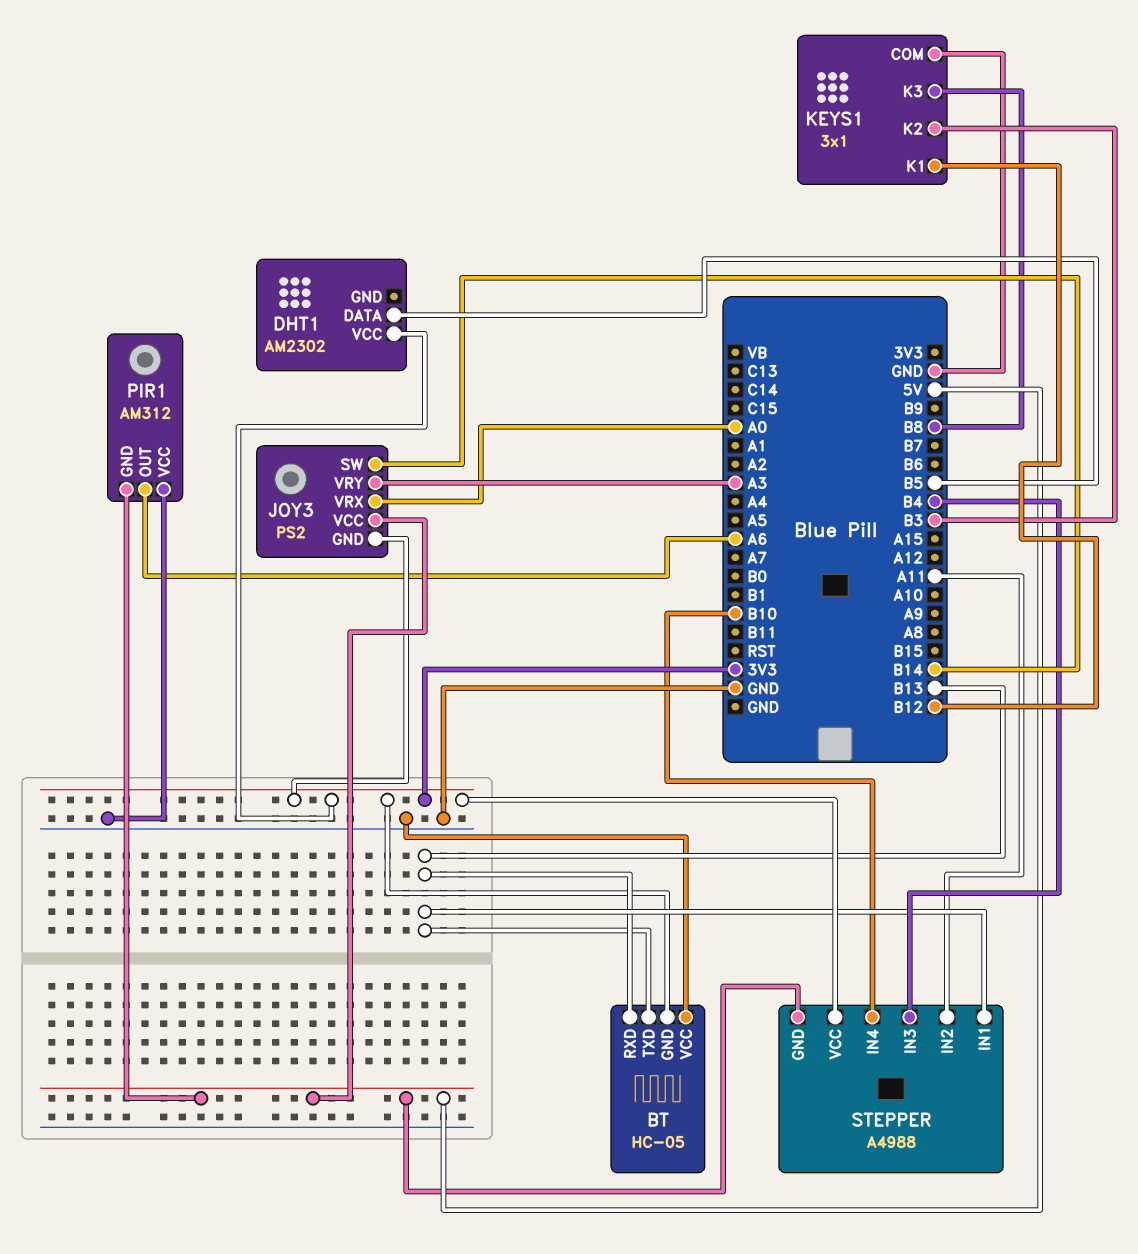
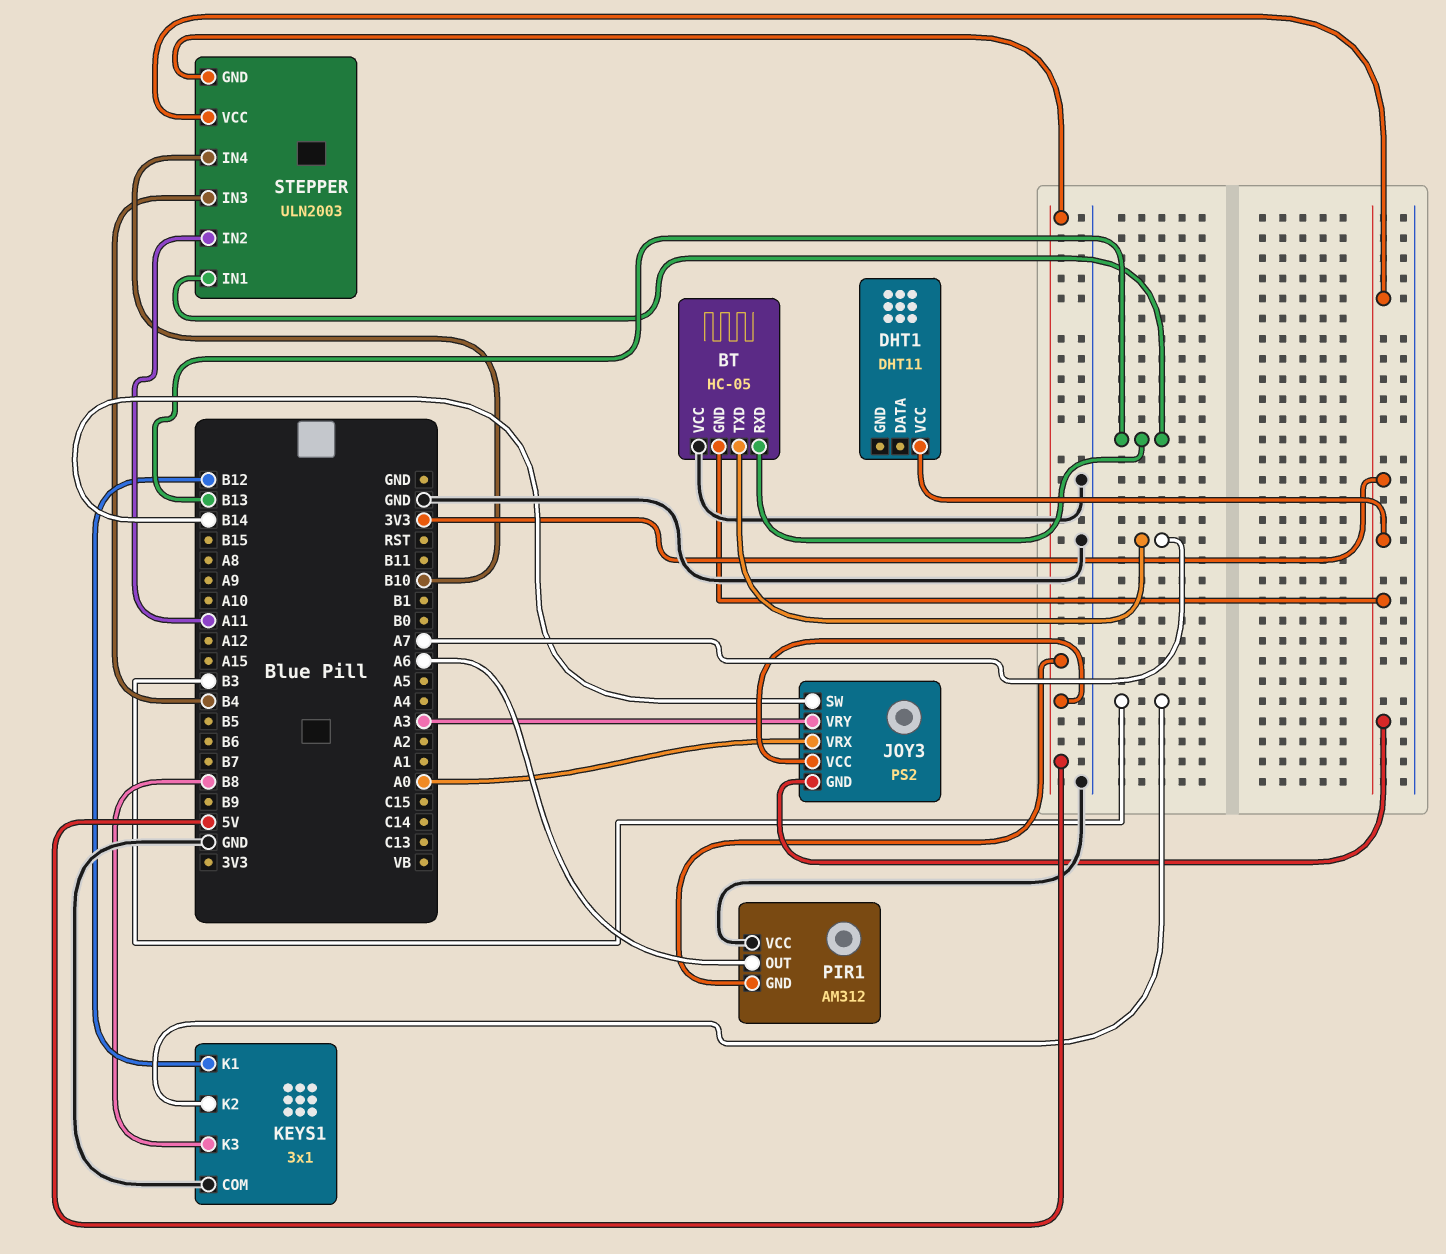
BT pin TXD: B13 -> A7
DHT1: AM2302 -> DHT11
DHT1 pin DATA: B5 -> none
STEPPER: A4988 -> ULN2003

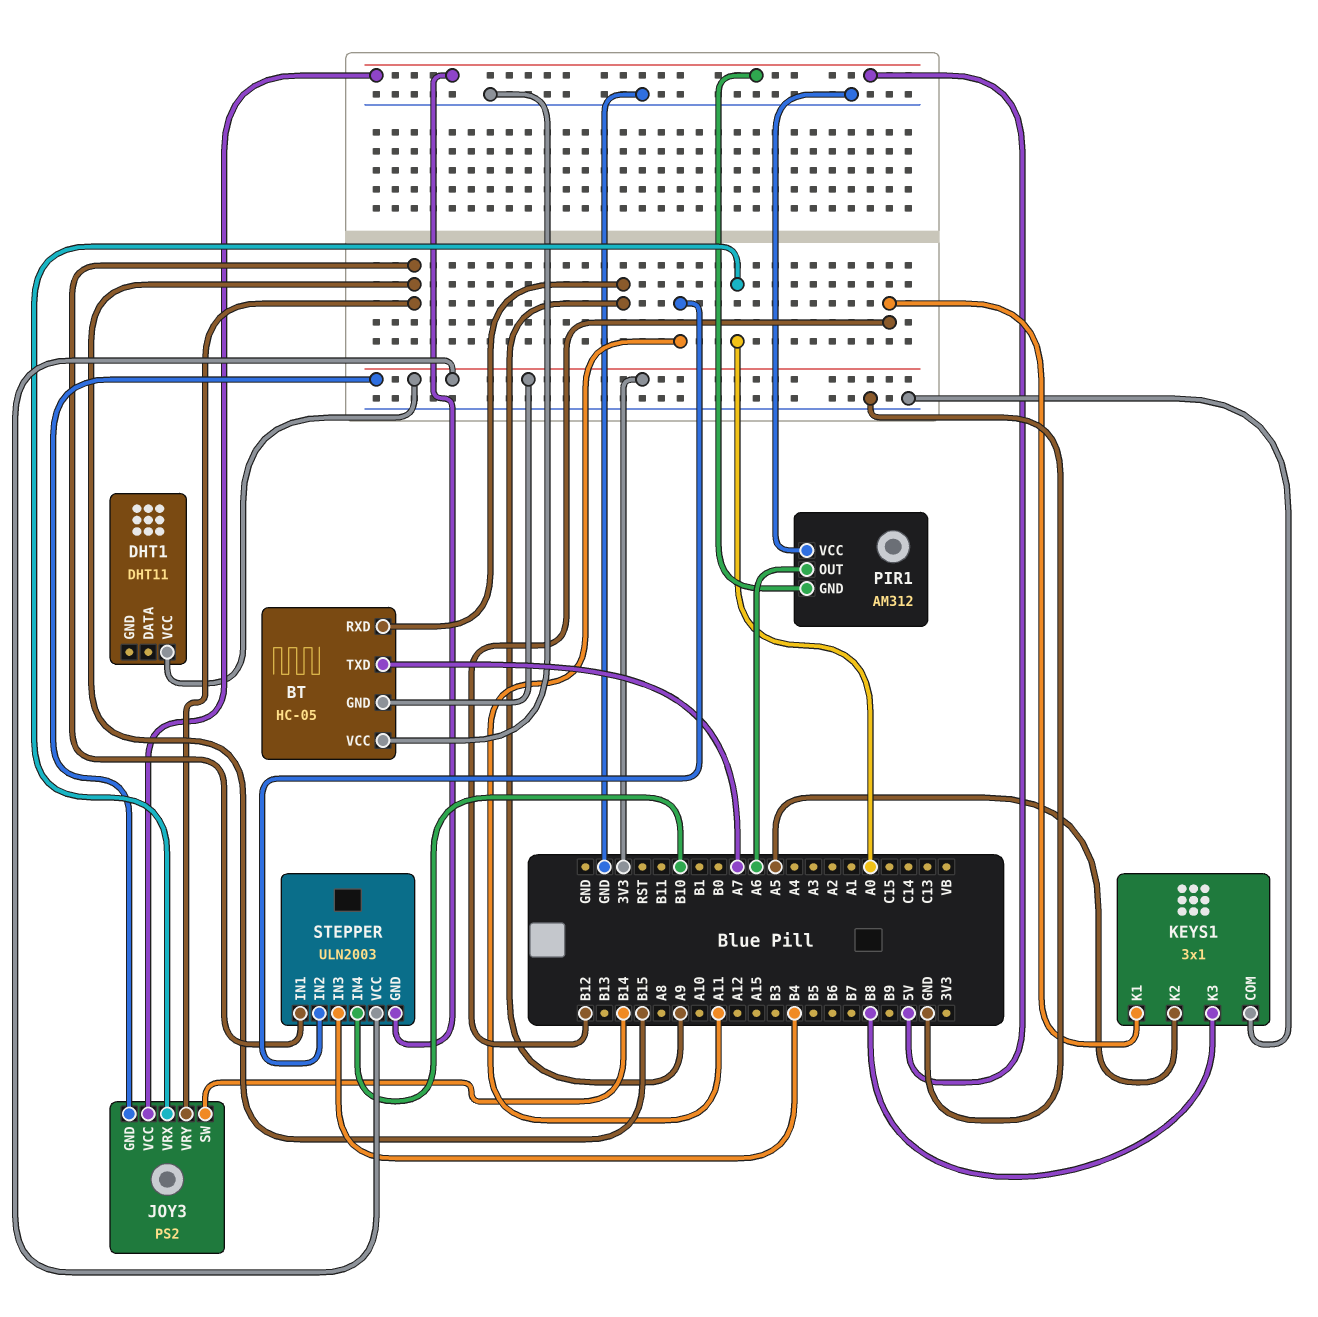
BT pin RXD: B13 -> A9
JOY3 pin VRY: A3 -> B15
KEYS1 pin K2: B3 -> A5
STEPPER pin IN1: B13 -> B15

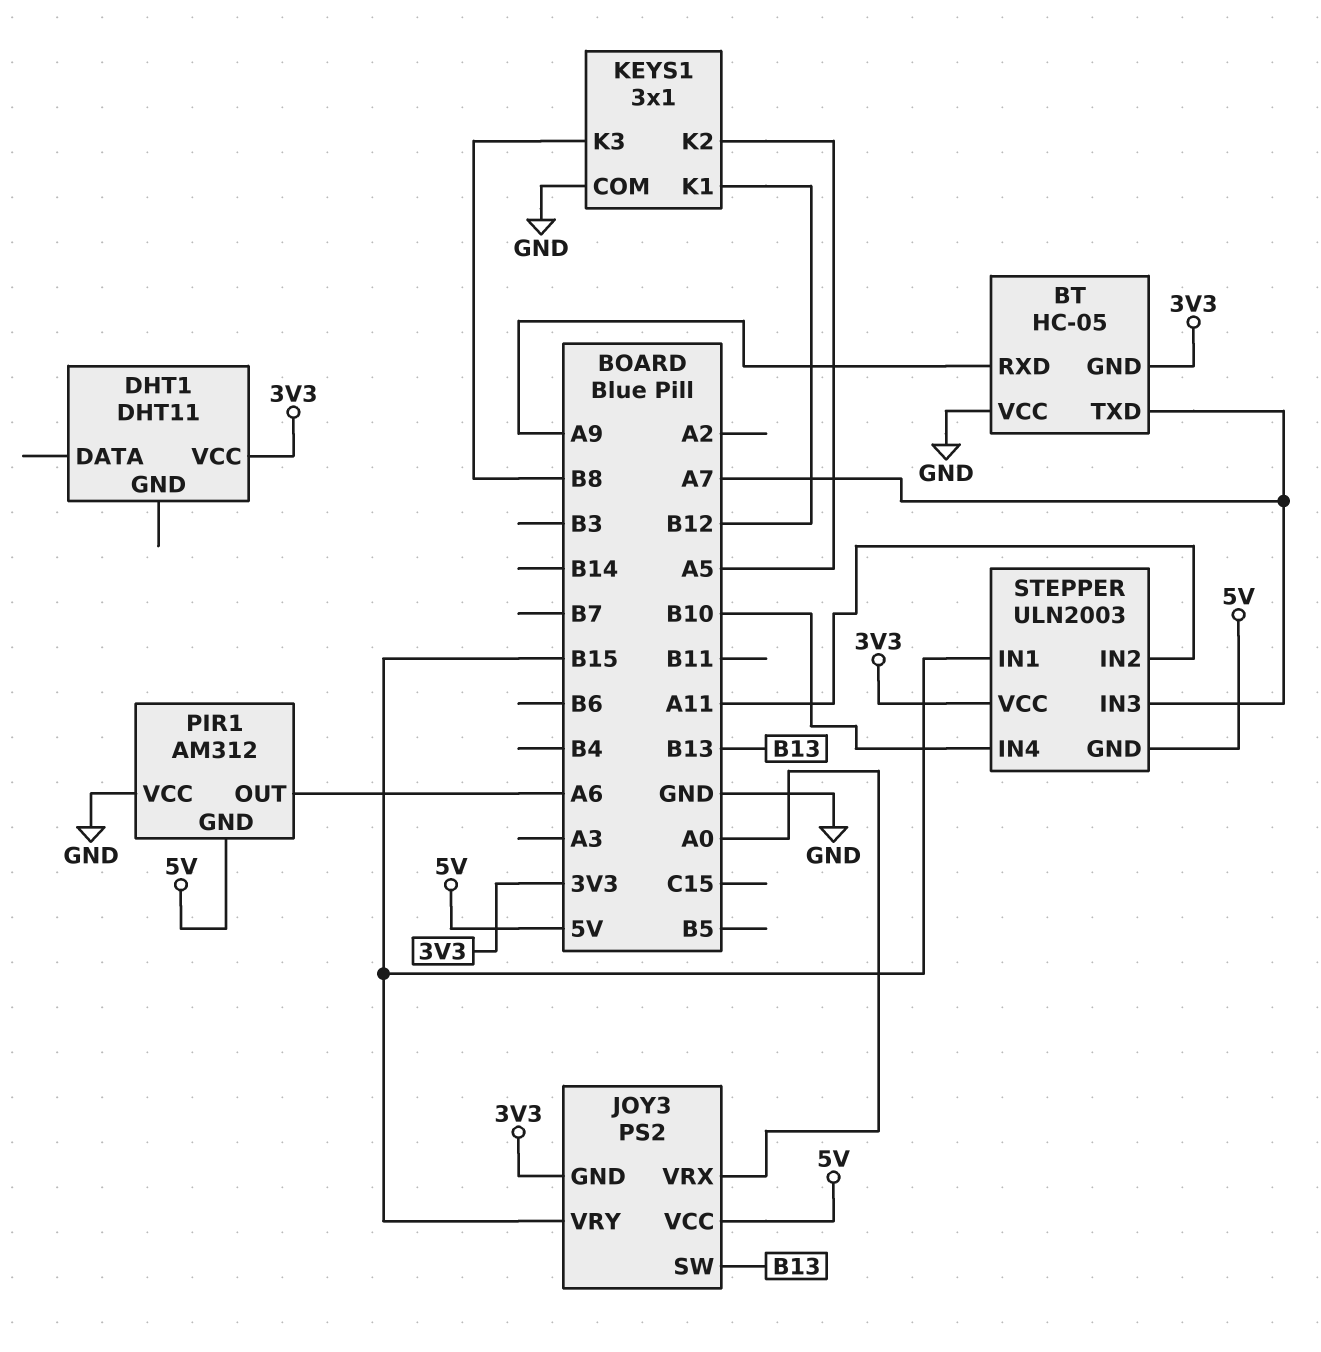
JOY3 pin SW: B14 -> B13
STEPPER pin IN3: B4 -> A7

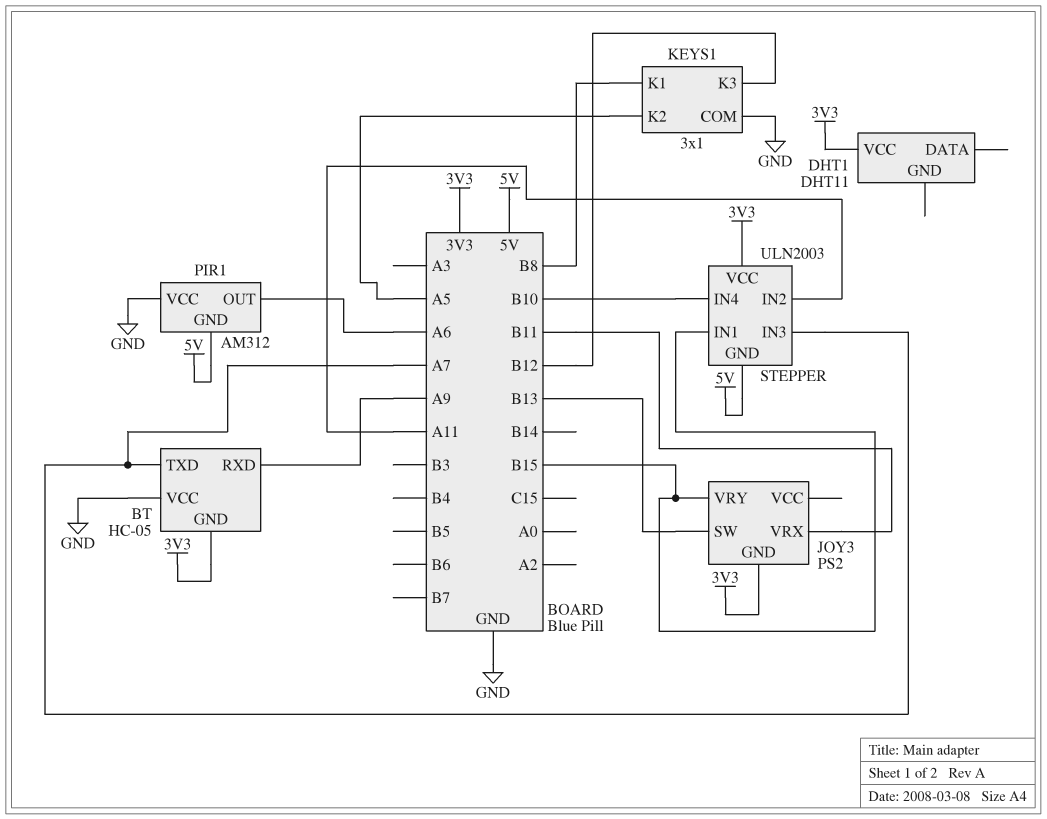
JOY3 pin VCC: 5V -> none
JOY3 pin VRX: A0 -> B11
KEYS1 pin K1: B12 -> B8
KEYS1 pin K3: B8 -> B12

